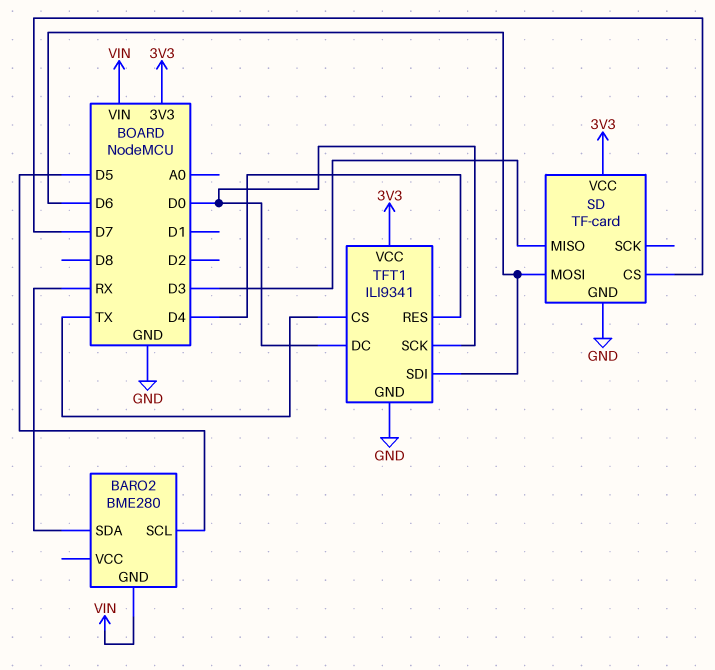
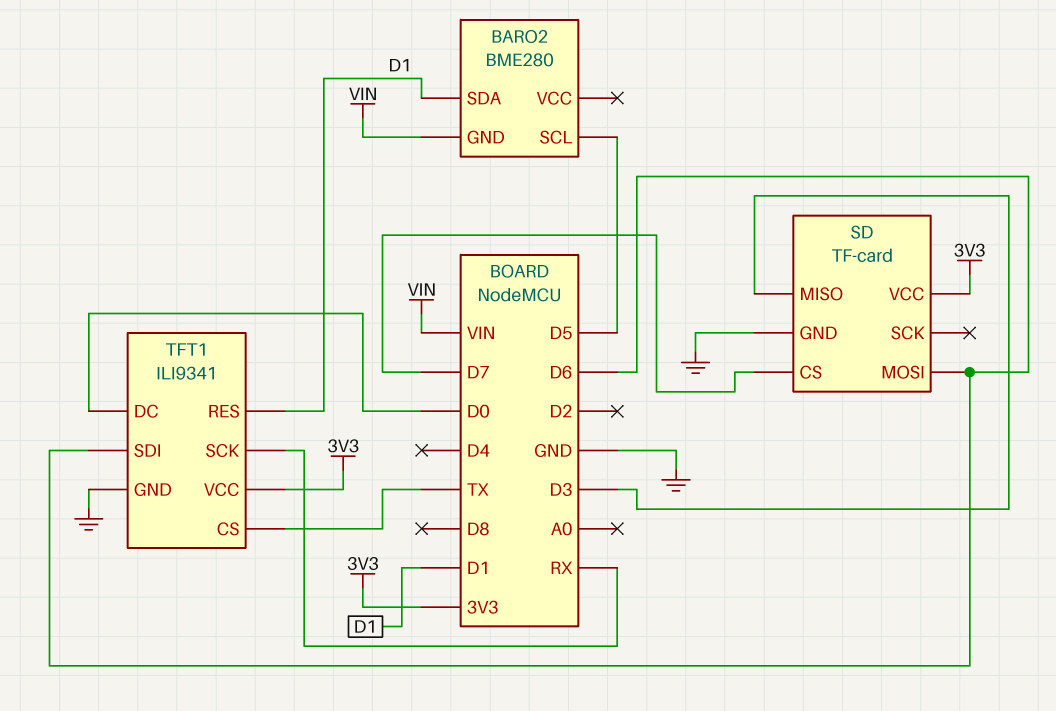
BARO2 pin SDA: RX -> D1
TFT1 pin RES: D4 -> D1
TFT1 pin SCK: D0 -> RX

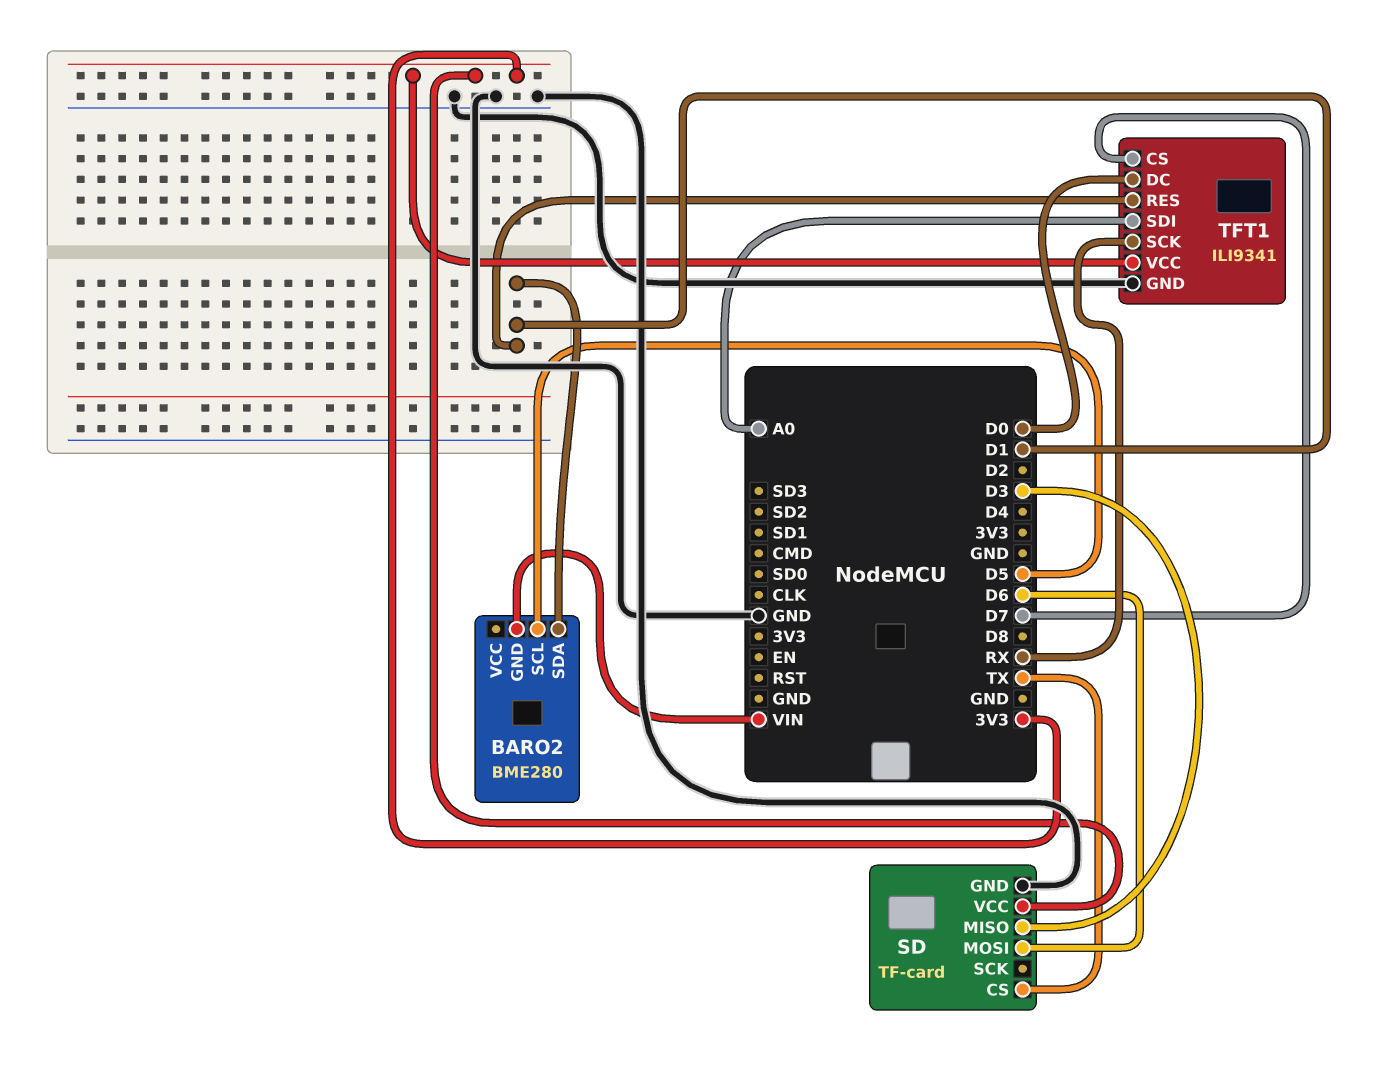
SD pin CS: D7 -> TX
TFT1 pin CS: TX -> D7
TFT1 pin SDI: D6 -> A0

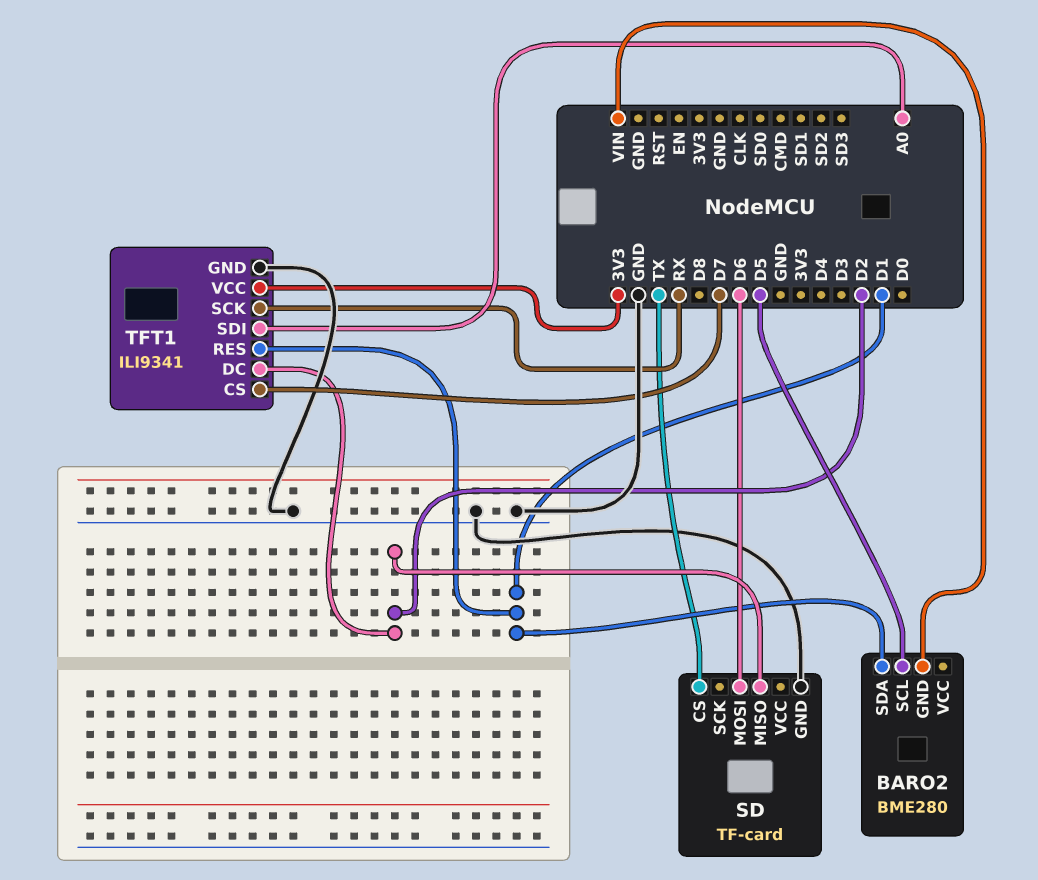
SD pin MISO: D3 -> D2
SD pin VCC: 3V3 -> none
TFT1 pin DC: D0 -> D2

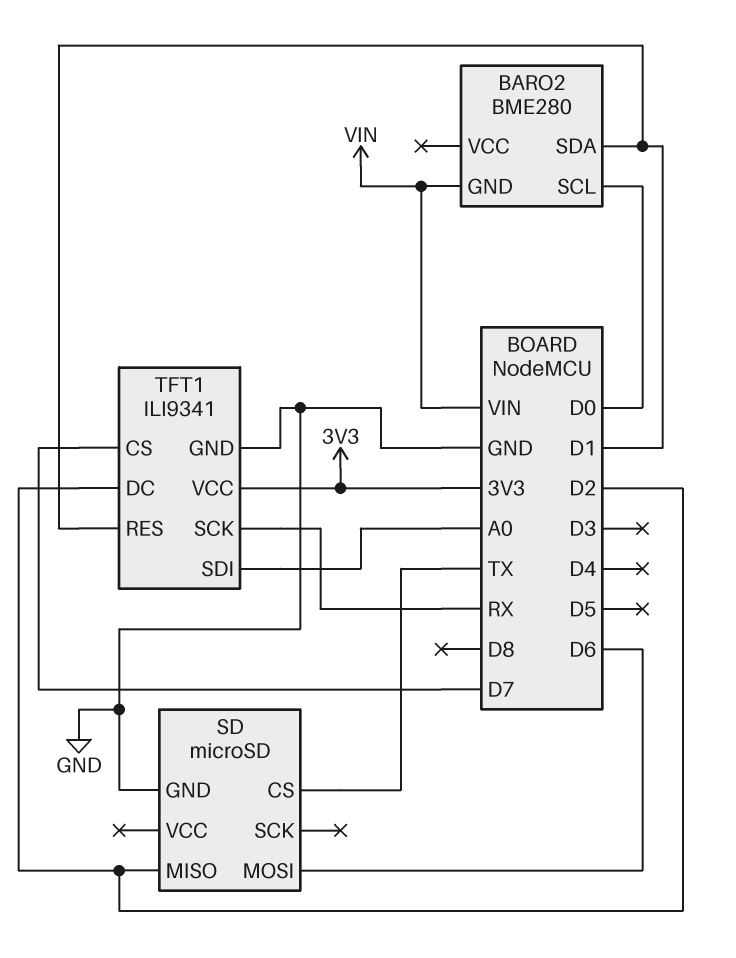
BARO2 pin SCL: D5 -> D0
SD: TF-card -> microSD

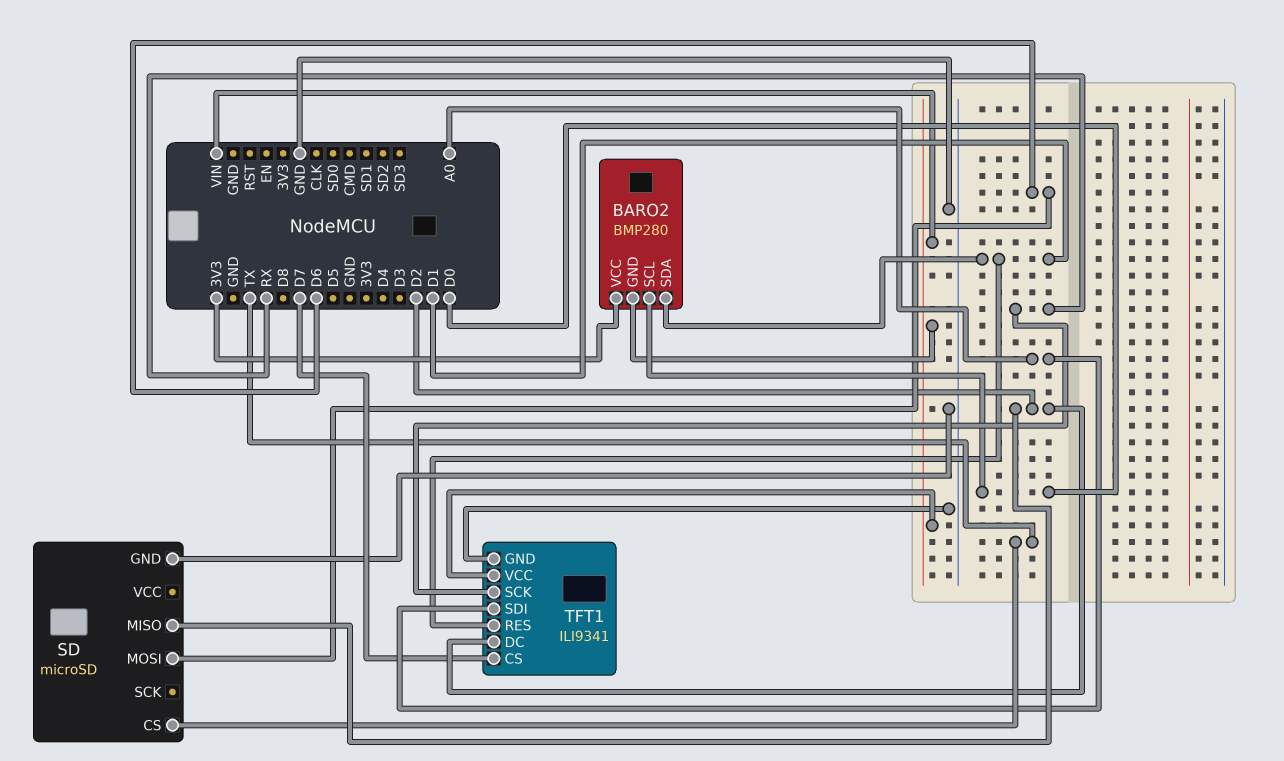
BARO2: BME280 -> BMP280
BARO2 pin VCC: none -> 3V3
TFT1 pin VCC: 3V3 -> VIN

